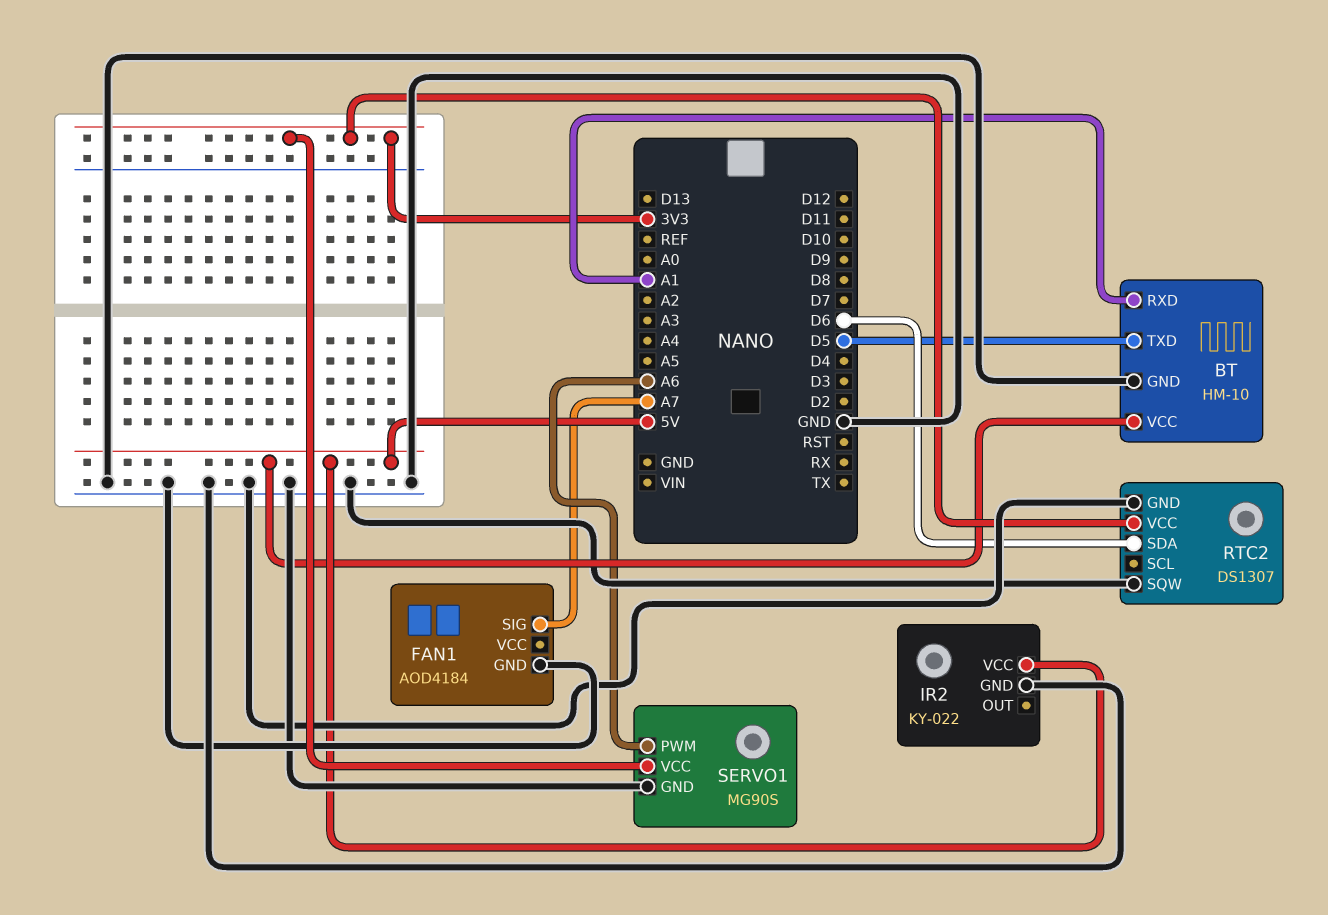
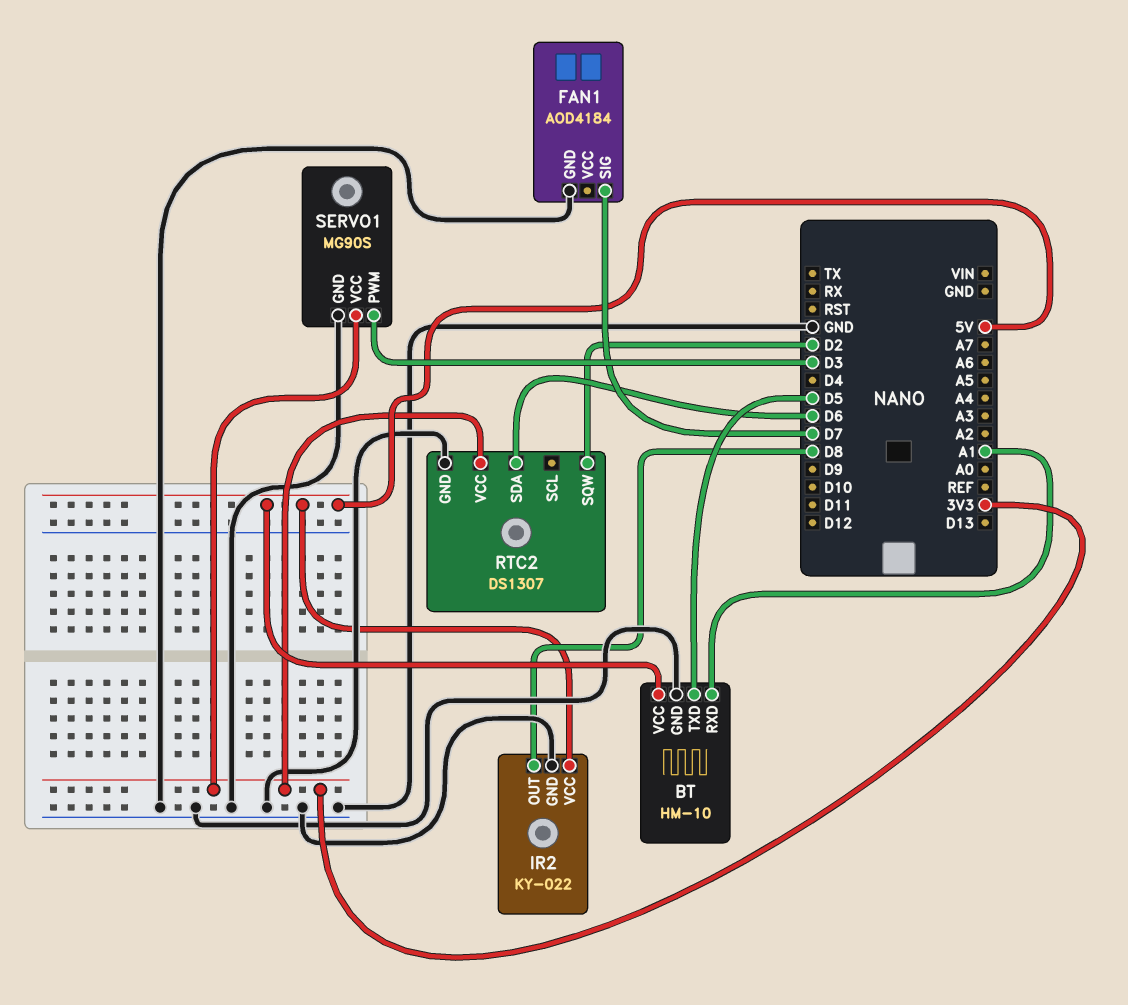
FAN1 pin SIG: A7 -> D7
IR2 pin OUT: none -> D8
RTC2 pin SQW: GND -> D2
SERVO1 pin PWM: A6 -> D3

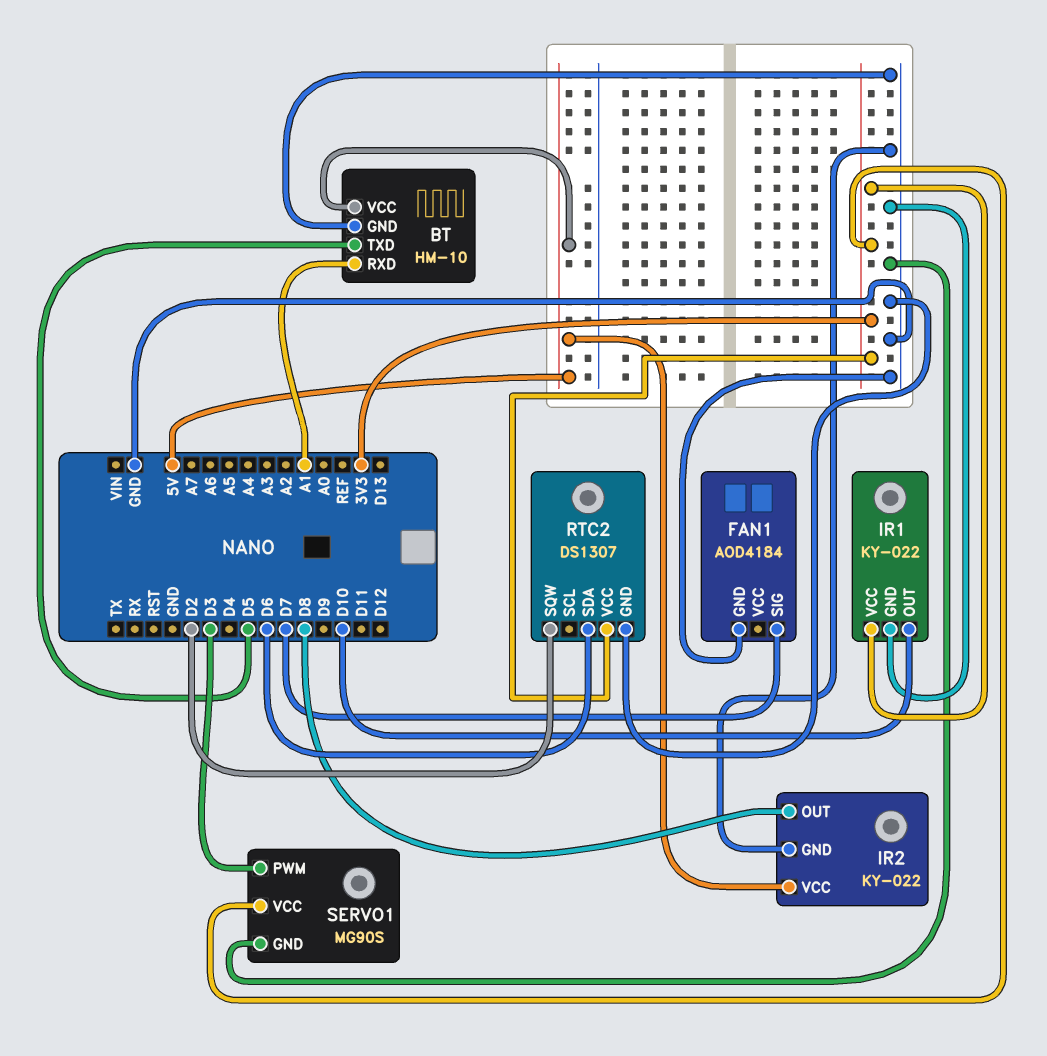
IR1: none -> KY-022
IR1 pin GND: none -> GND
IR1 pin OUT: none -> D10
IR1 pin VCC: none -> 3V3

